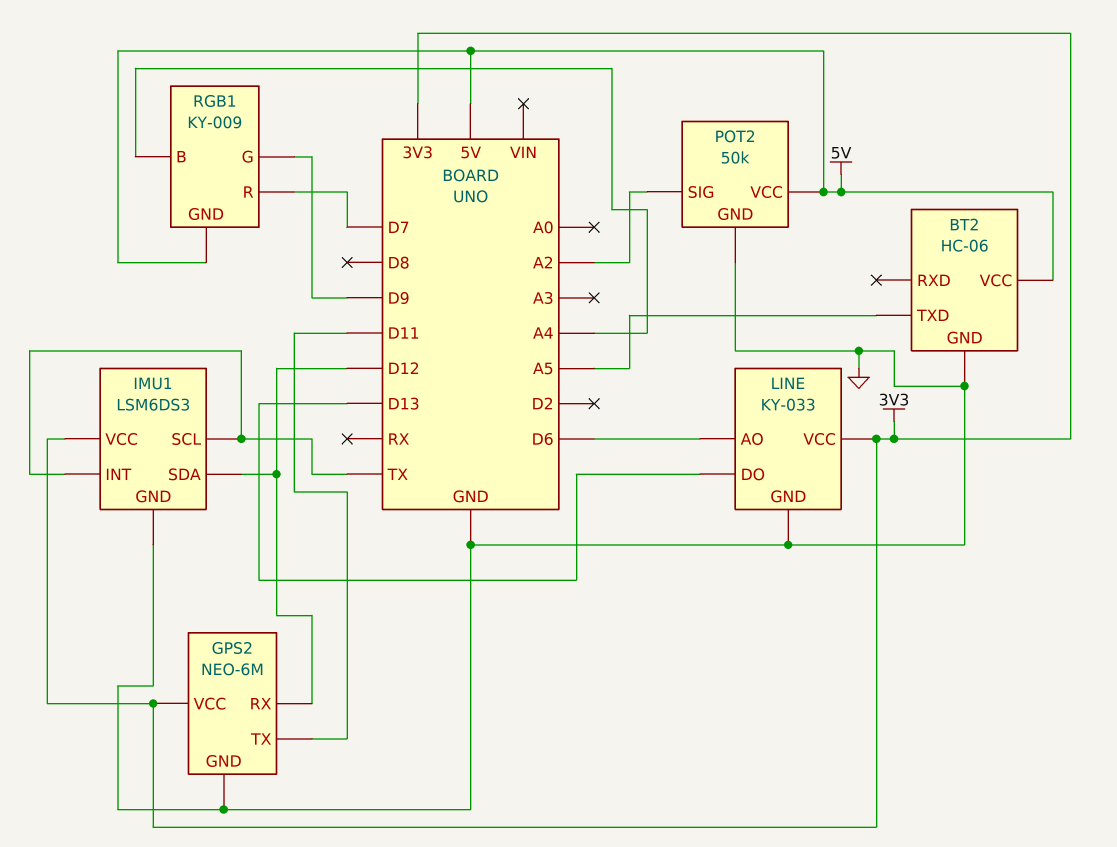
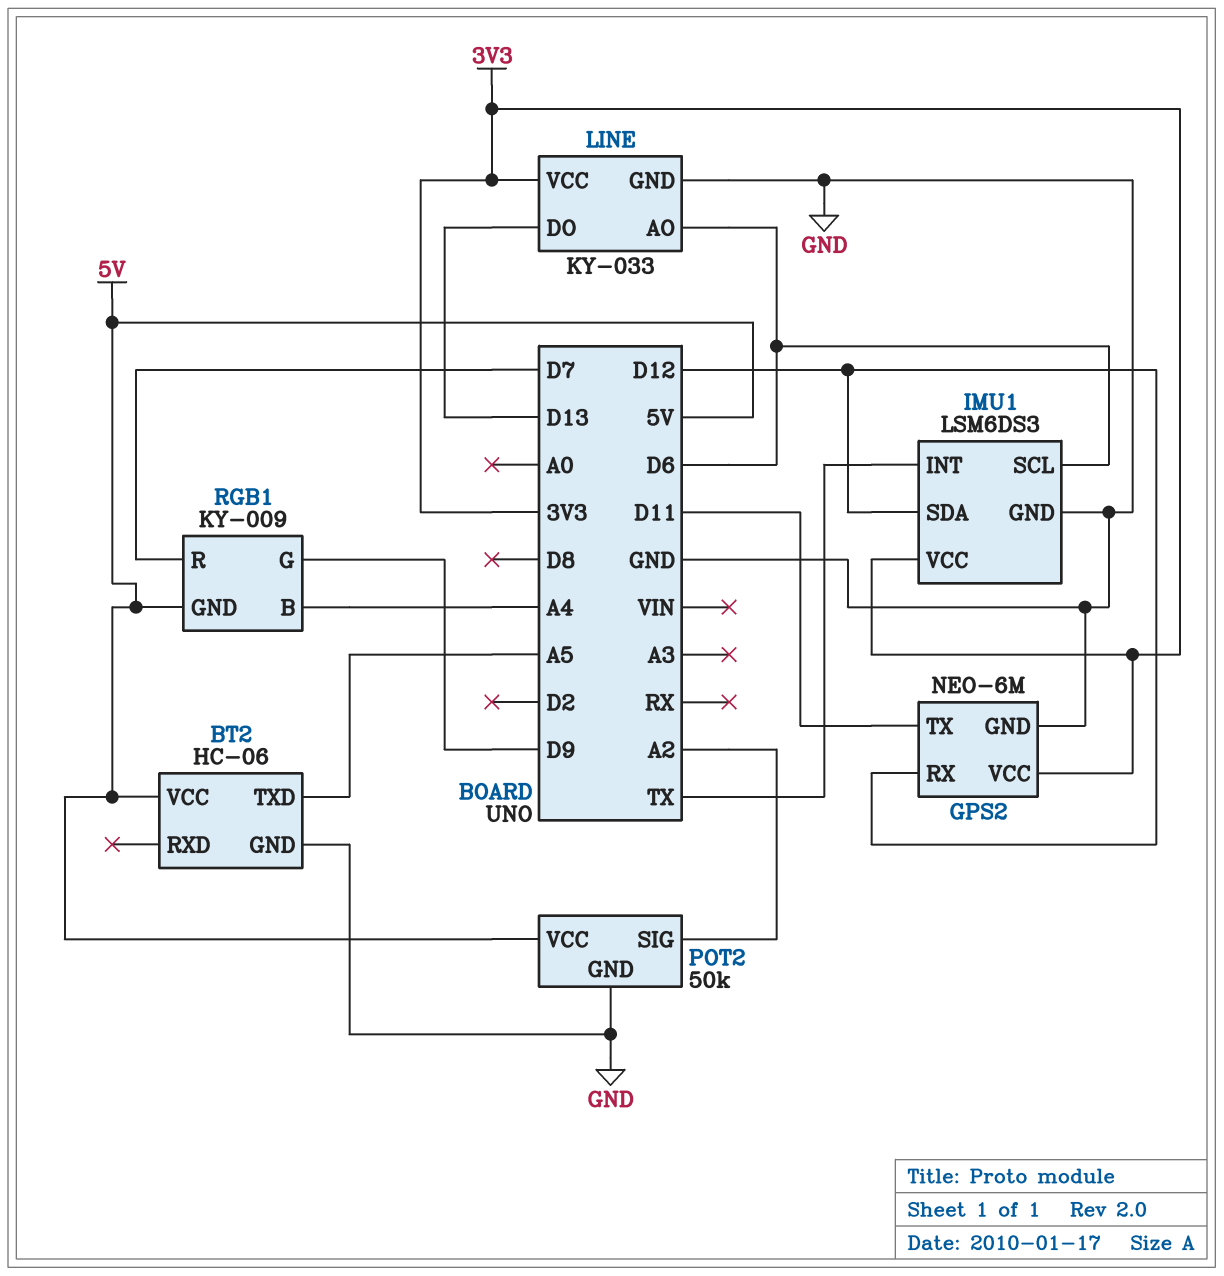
IMU1 pin SCL: TX -> D6

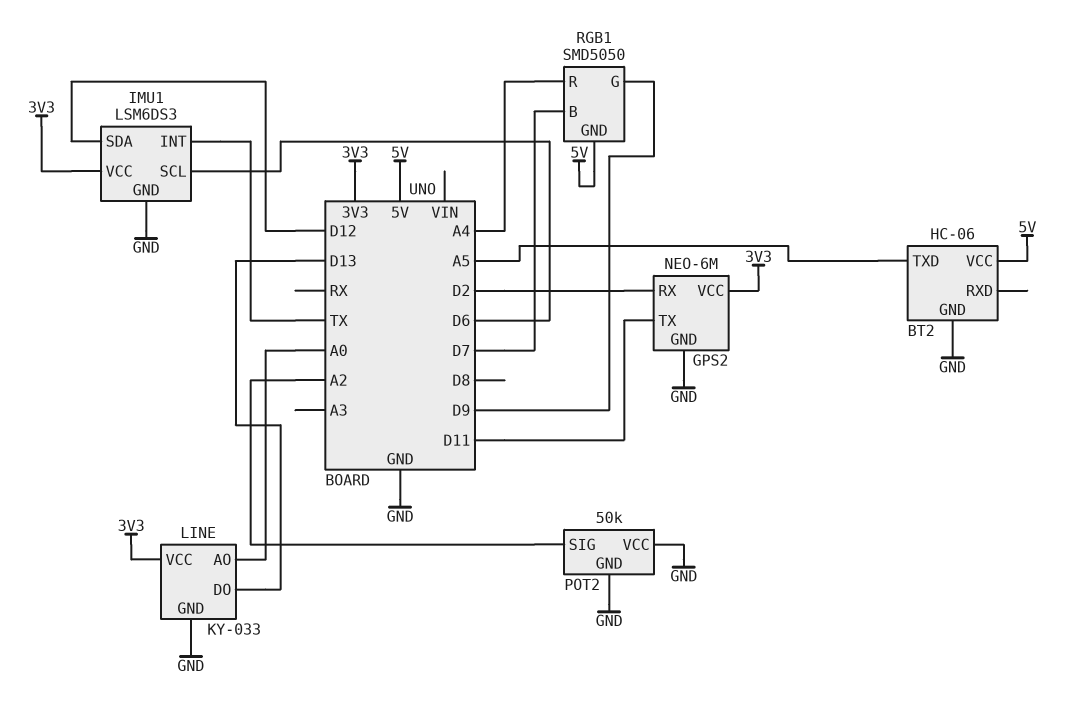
GPS2 pin RX: D12 -> D2
LINE pin AO: D6 -> A0
POT2 pin VCC: 5V -> GND
RGB1: KY-009 -> SMD5050
RGB1 pin B: A4 -> D7
RGB1 pin R: D7 -> A4

